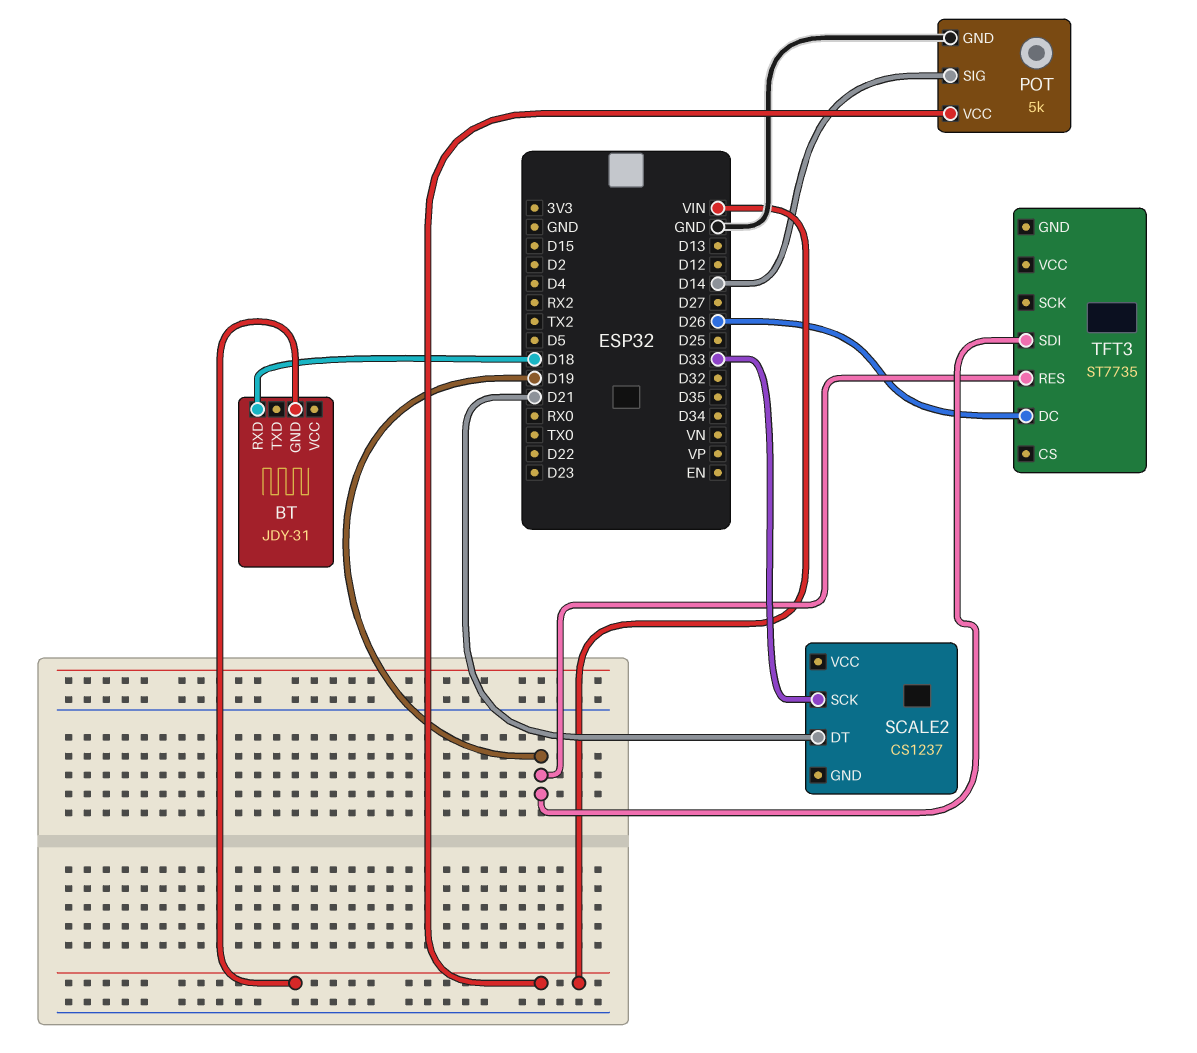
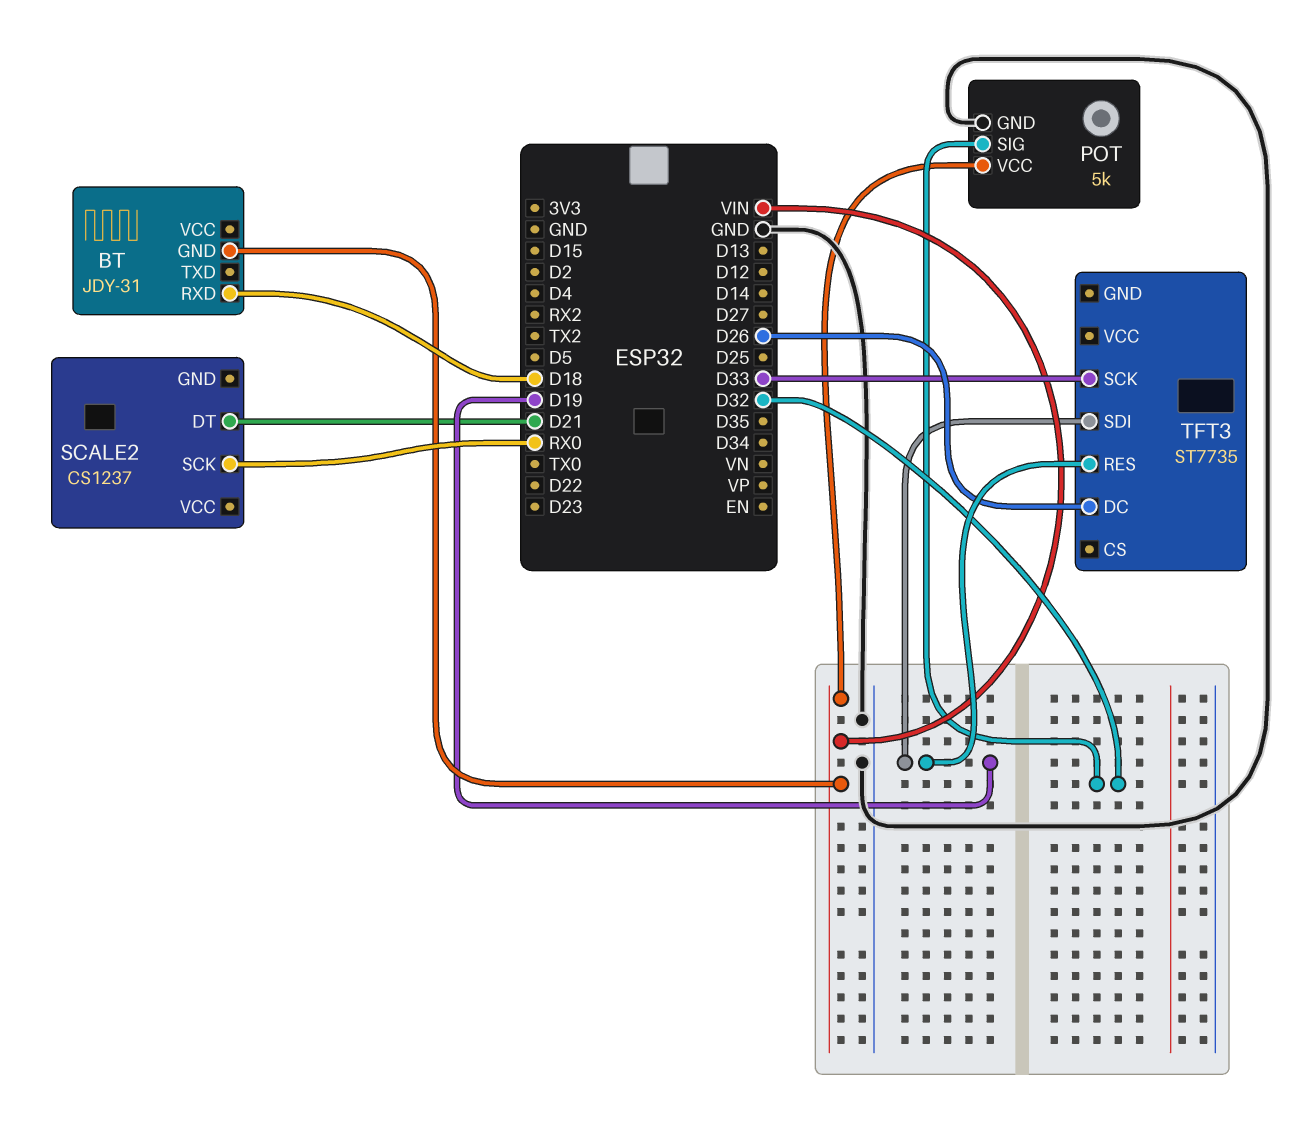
POT pin SIG: D14 -> D32
SCALE2 pin SCK: D33 -> RX0
TFT3 pin SCK: none -> D33

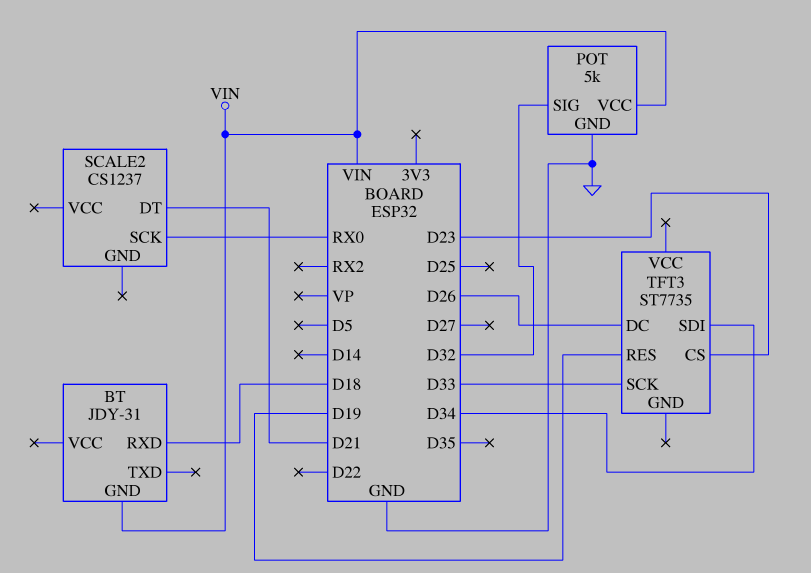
TFT3 pin CS: none -> D23
TFT3 pin SDI: D19 -> D34

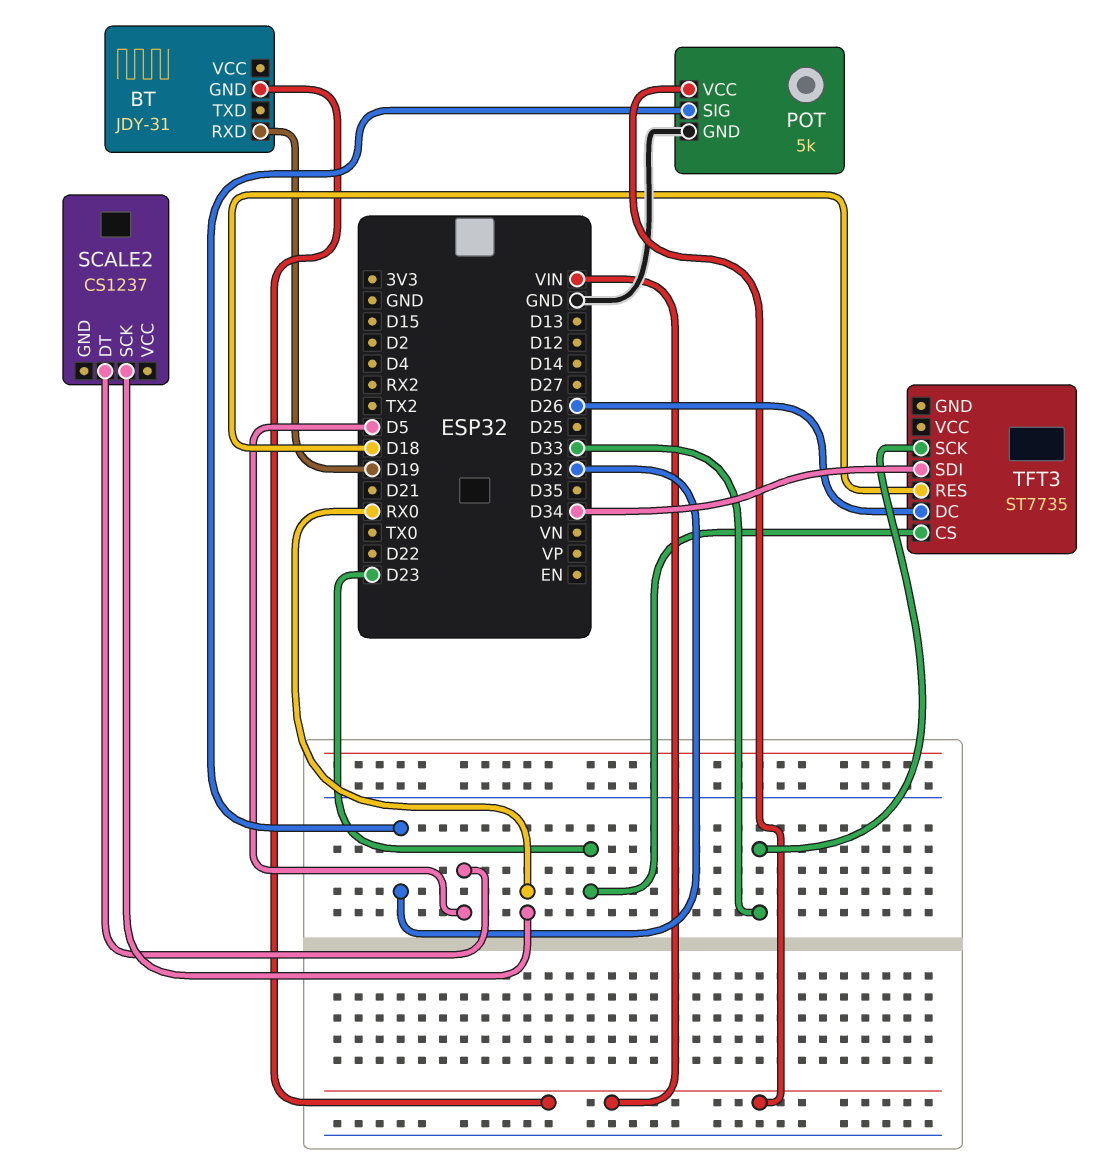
BT pin RXD: D18 -> D19
SCALE2 pin DT: D21 -> D5
TFT3 pin RES: D19 -> D18

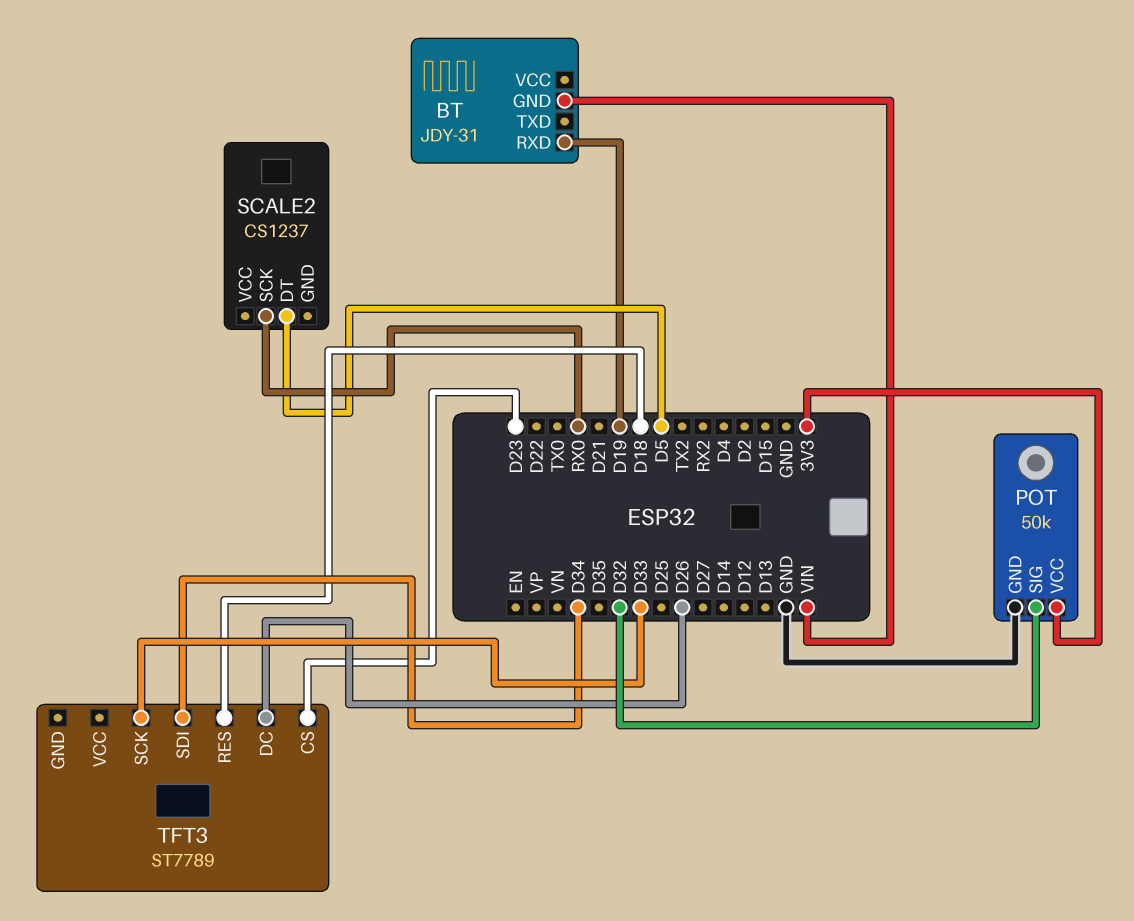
POT: 5k -> 50k
POT pin VCC: VIN -> 3V3
TFT3: ST7735 -> ST7789

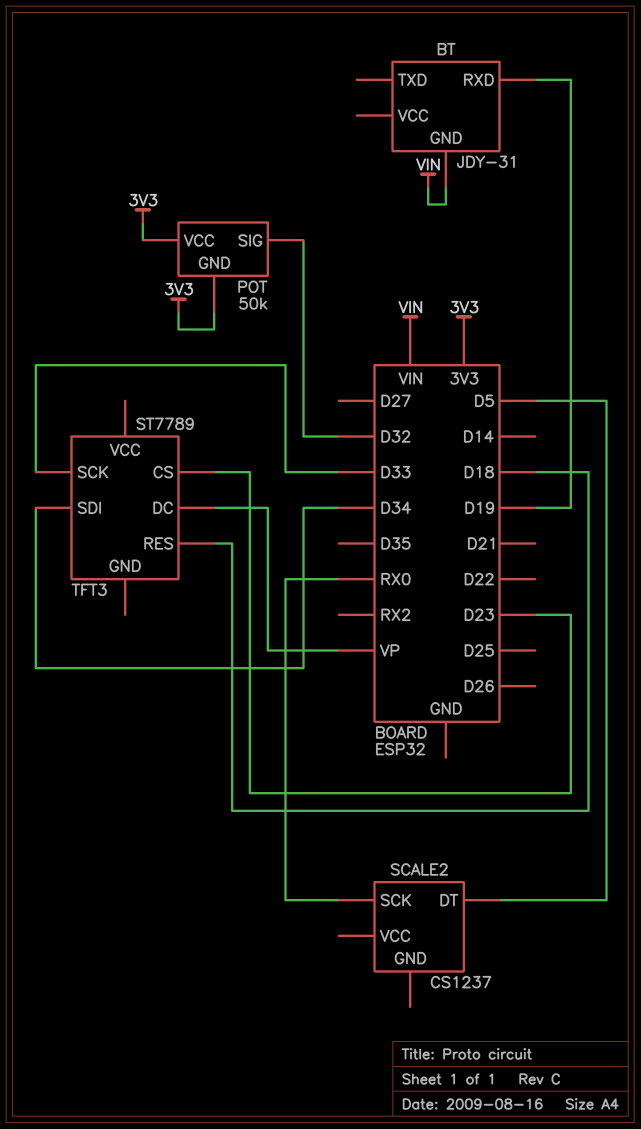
POT pin GND: GND -> 3V3
TFT3 pin DC: D26 -> VP

